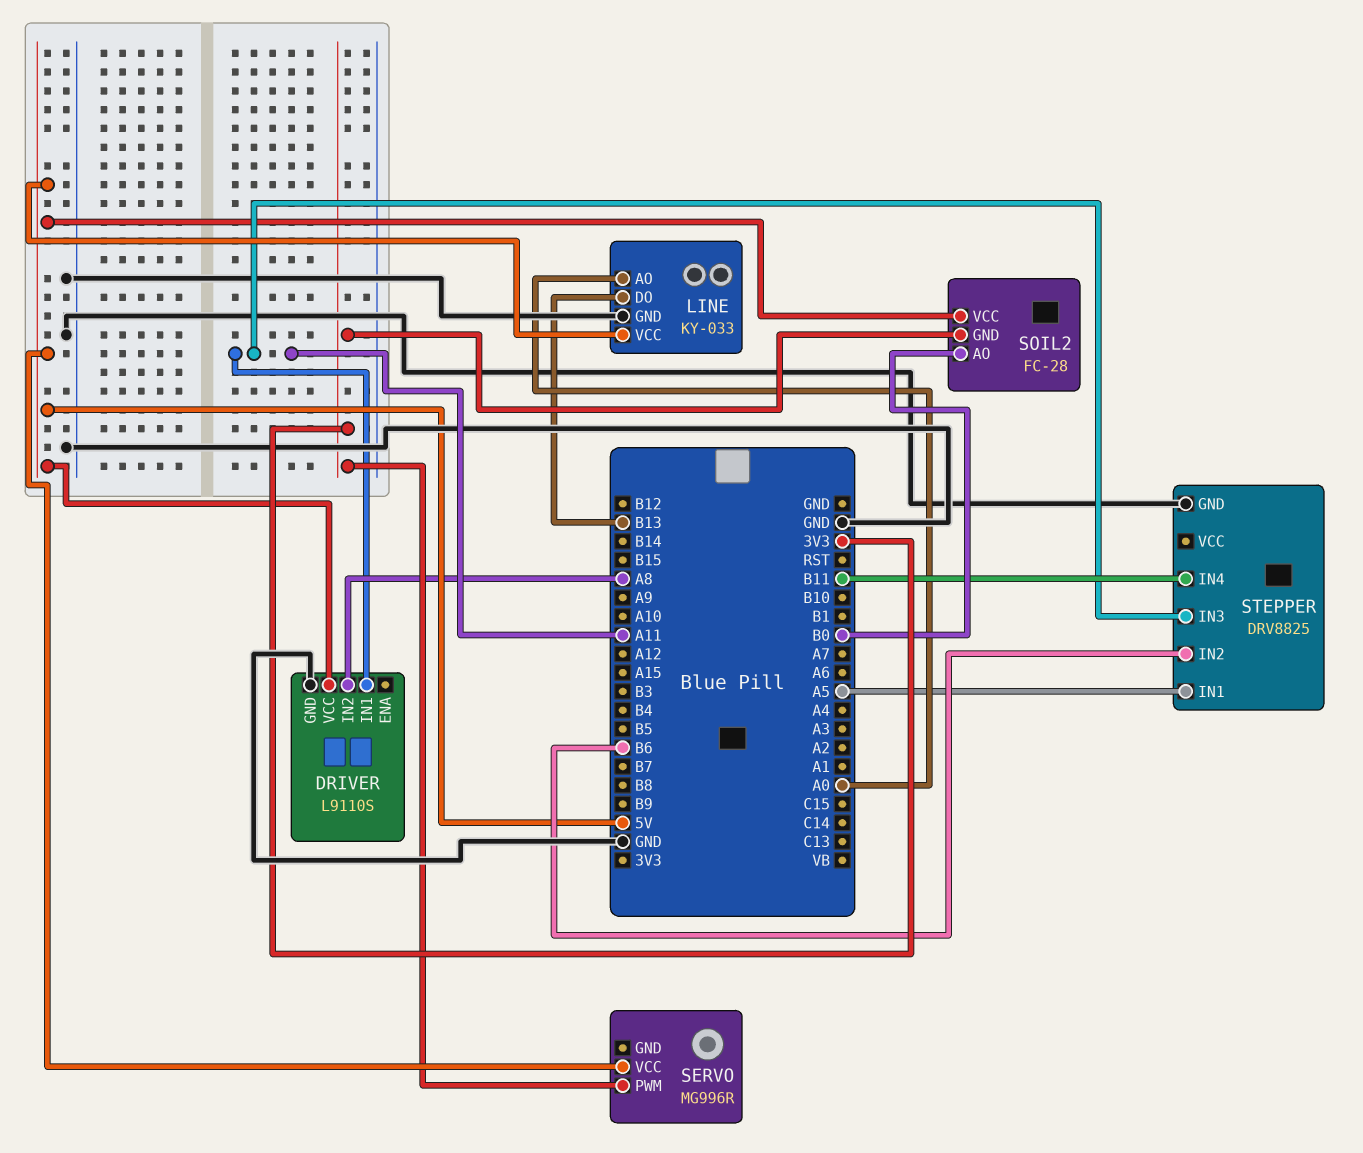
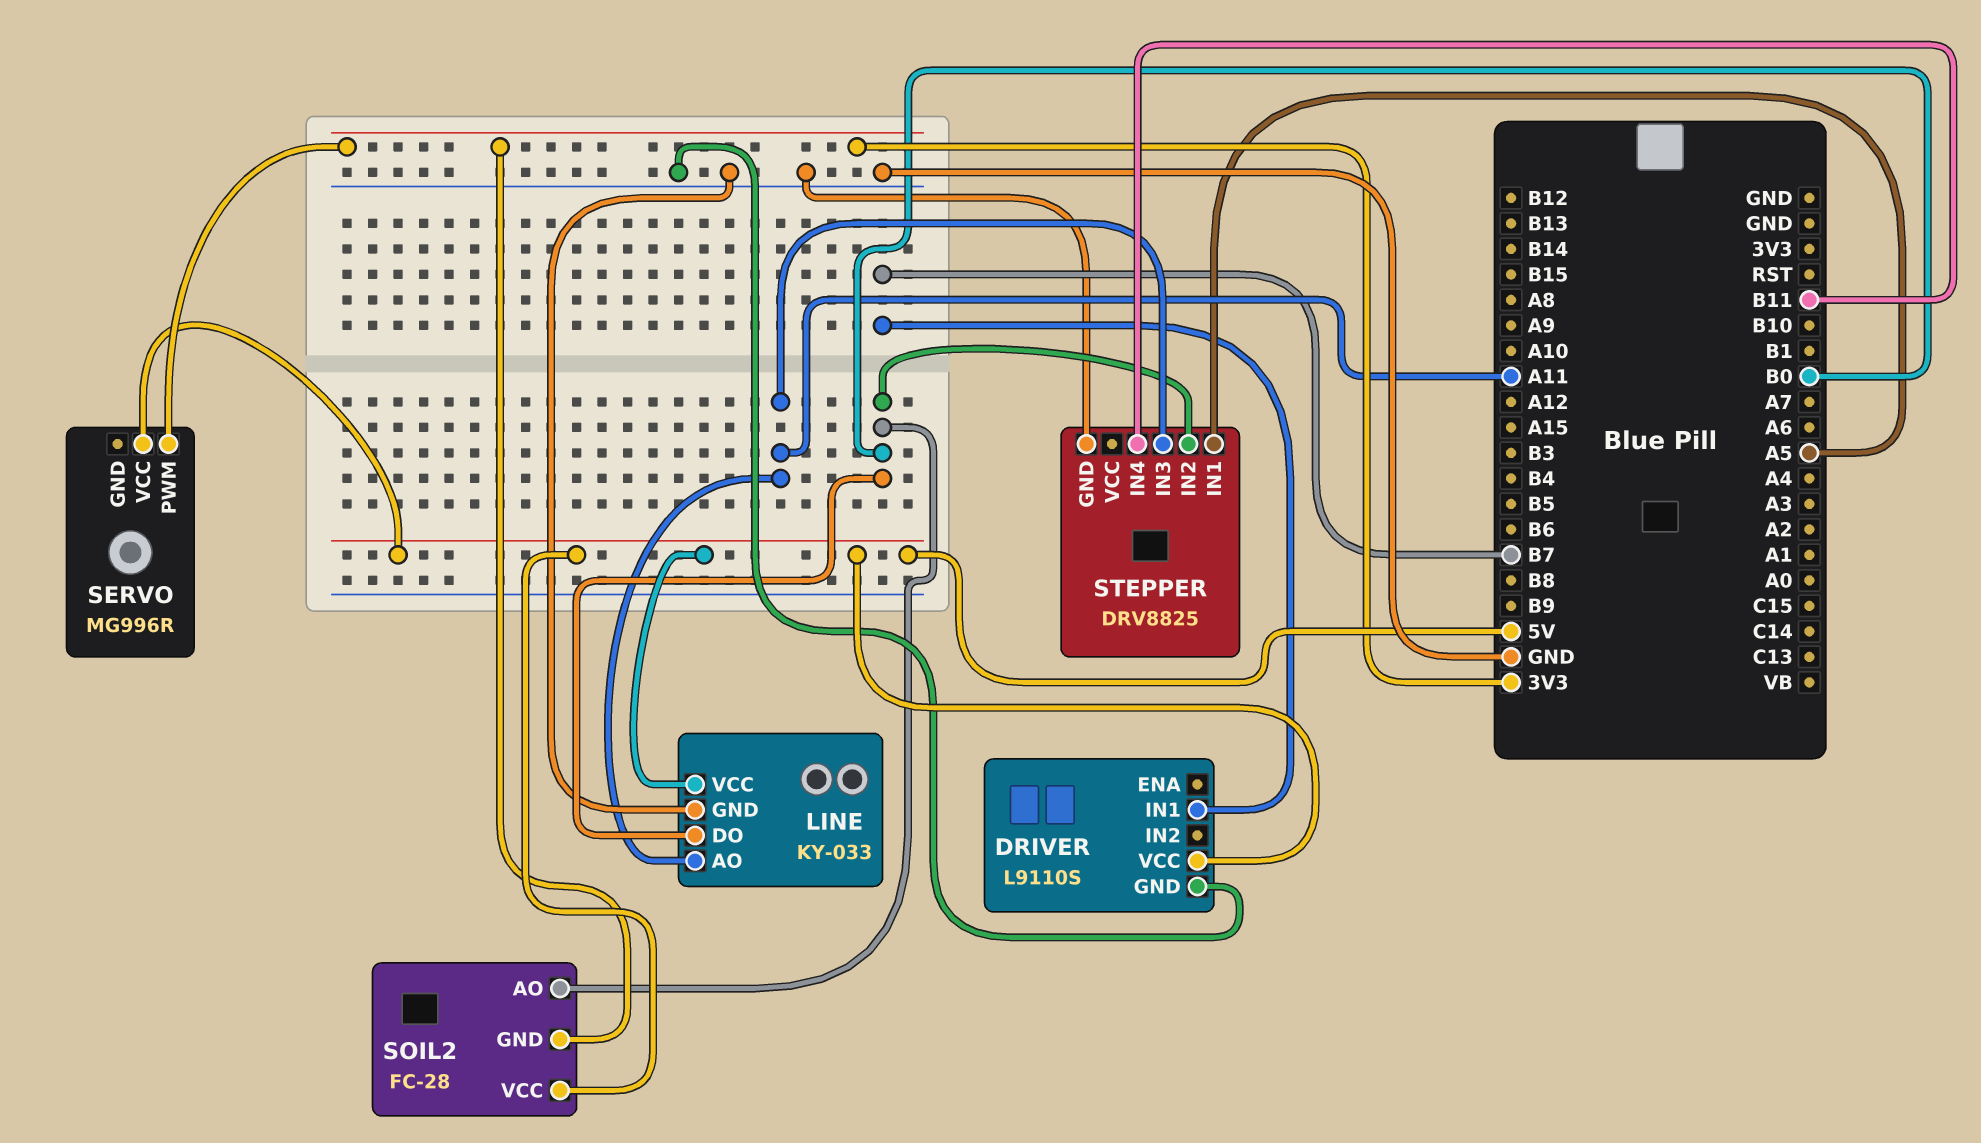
DRIVER pin IN1: A11 -> B7
DRIVER pin IN2: A8 -> none
LINE pin AO: A0 -> A11
LINE pin DO: B13 -> B0
STEPPER pin IN2: B6 -> B0

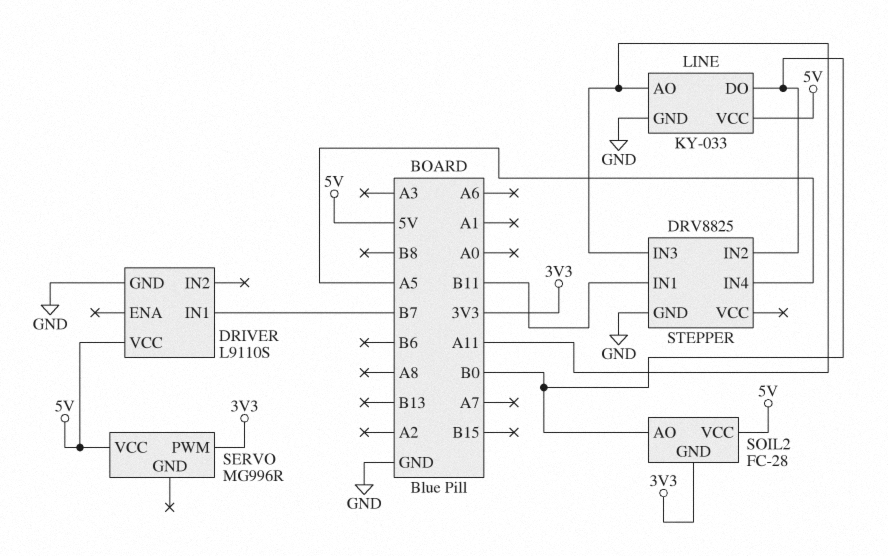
STEPPER pin IN1: A5 -> B11
STEPPER pin IN4: B11 -> A5

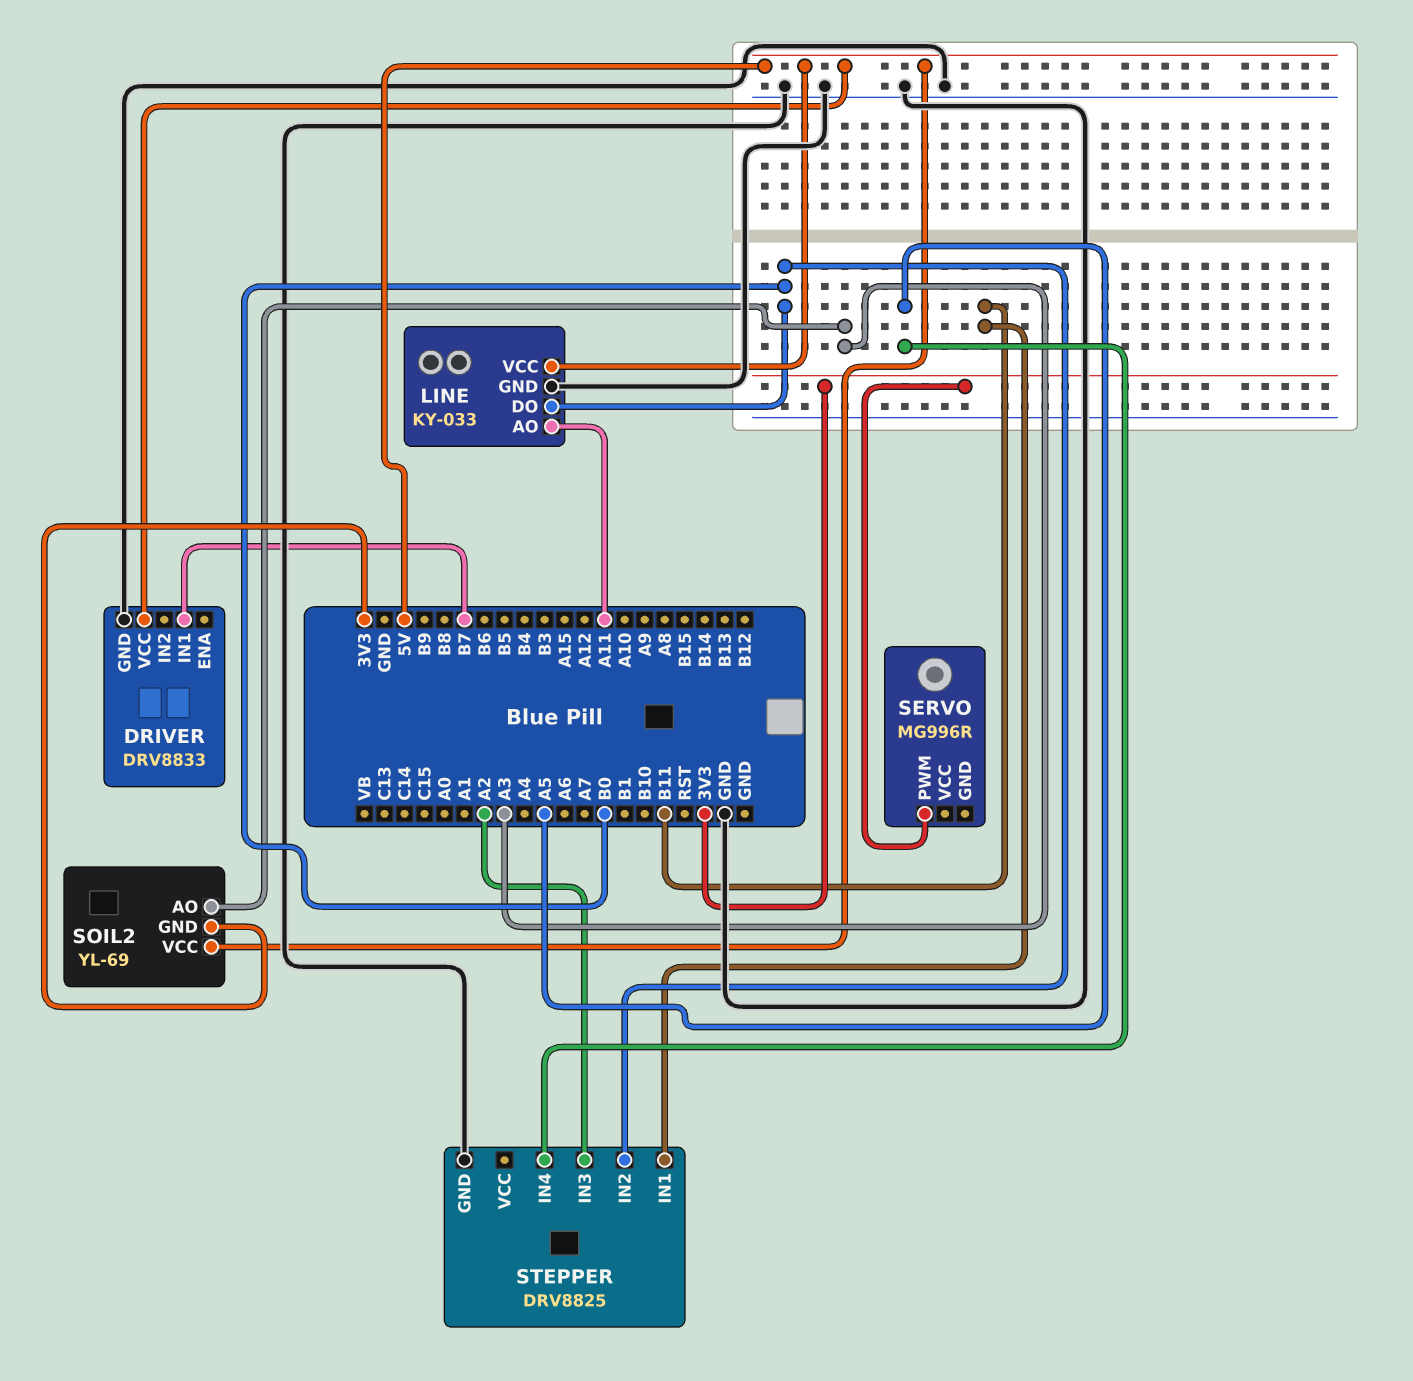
DRIVER: L9110S -> DRV8833
SERVO pin VCC: 5V -> none
SOIL2: FC-28 -> YL-69
SOIL2 pin AO: B0 -> A3
STEPPER pin IN3: A11 -> A2

